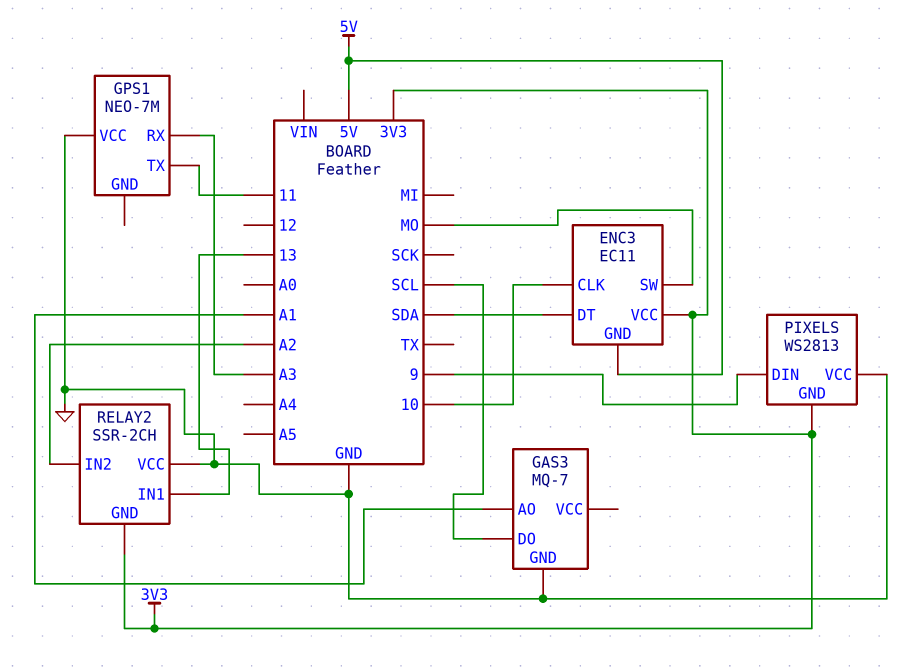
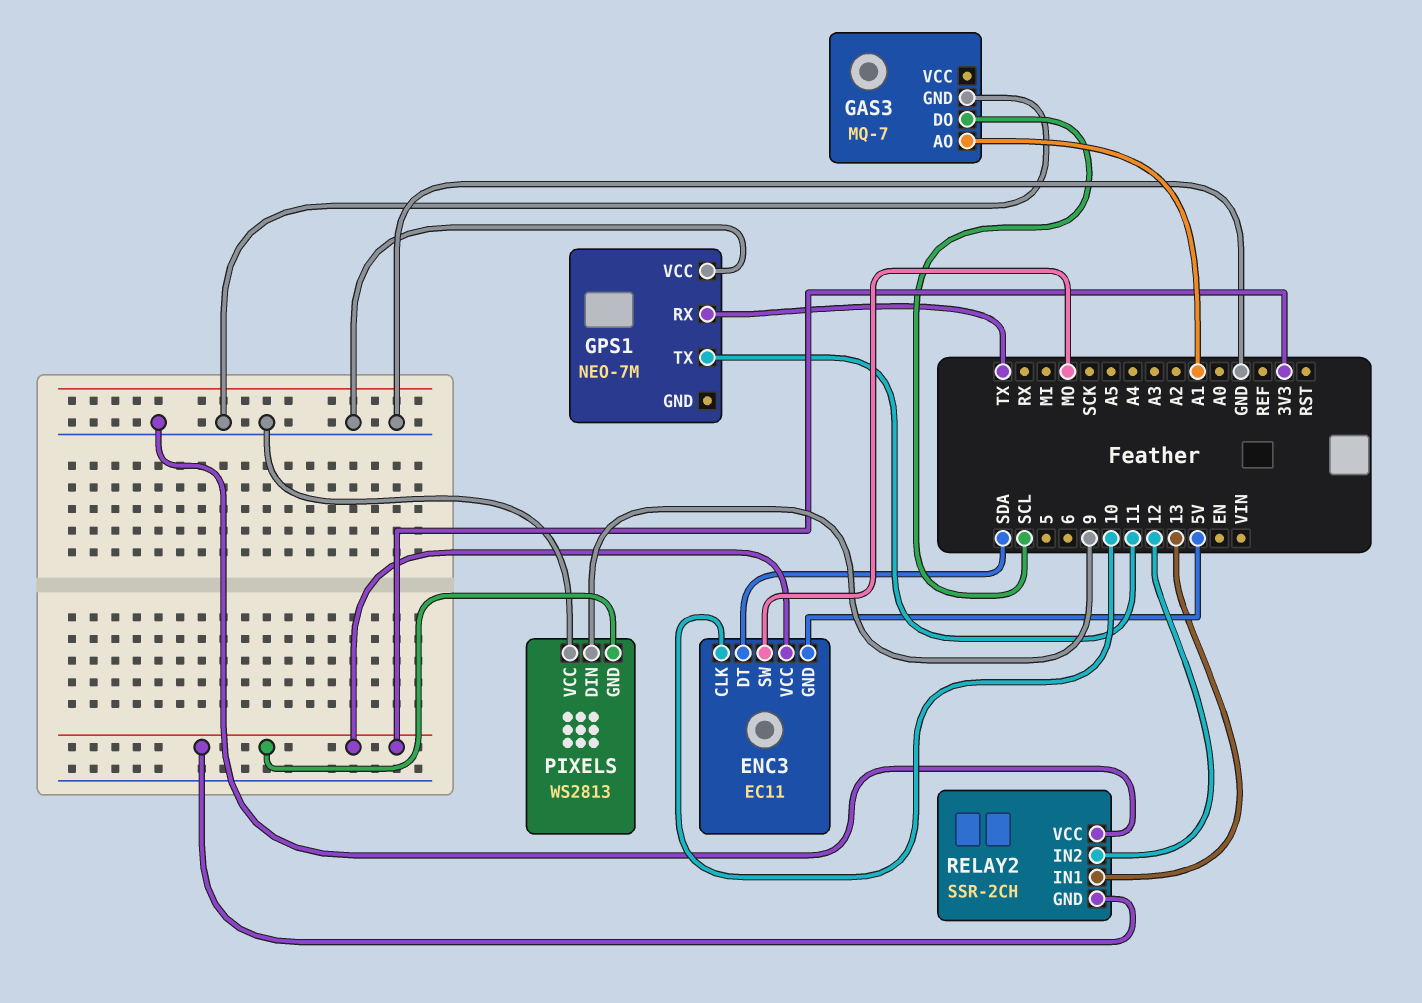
GPS1 pin RX: A3 -> TX
RELAY2 pin IN2: A2 -> 12

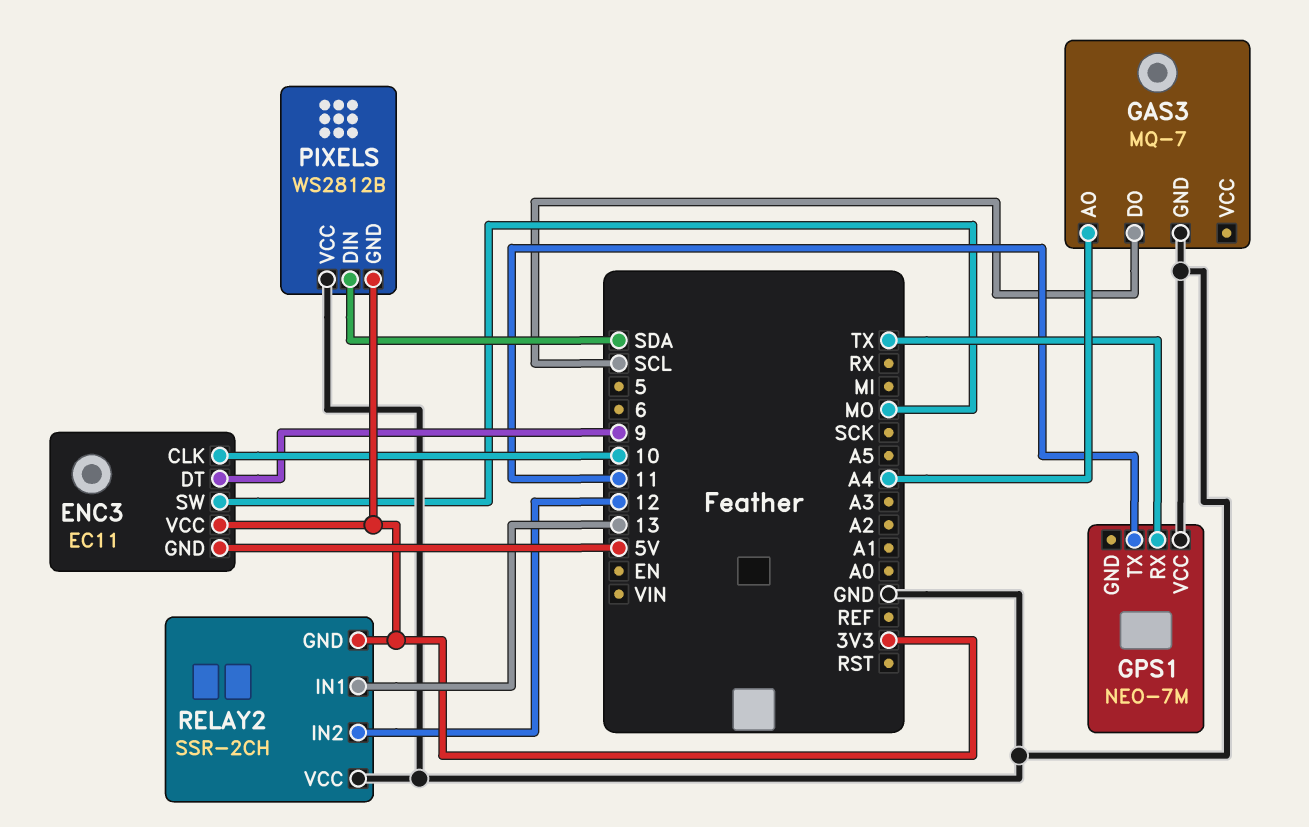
ENC3 pin DT: SDA -> 9
GAS3 pin AO: A1 -> A4
PIXELS: WS2813 -> WS2812B
PIXELS pin DIN: 9 -> SDA

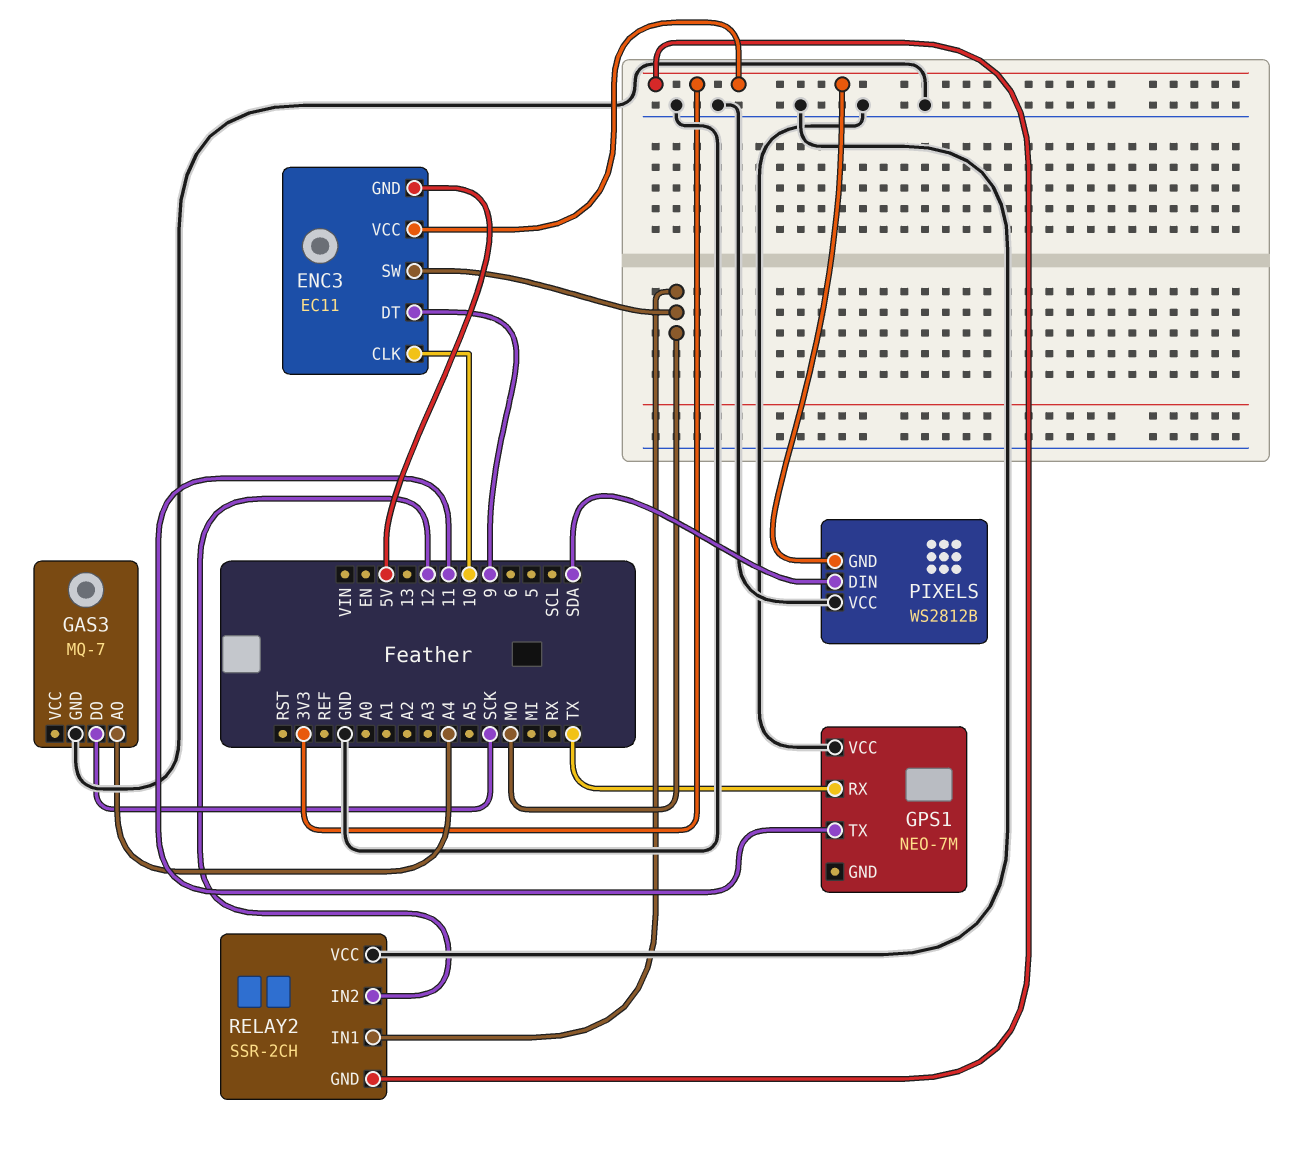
GAS3 pin DO: SCL -> SCK
RELAY2 pin IN1: 13 -> MO

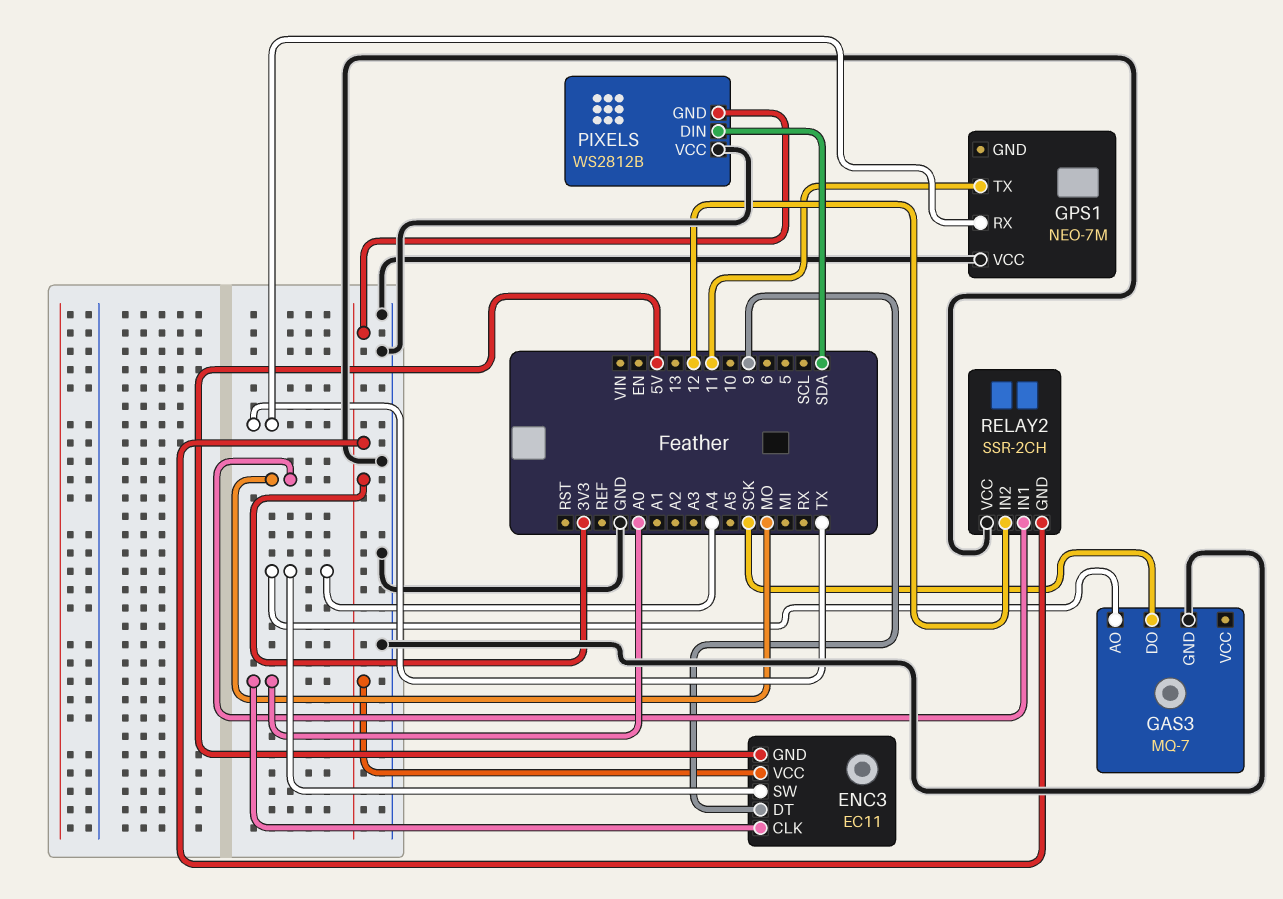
ENC3 pin CLK: 10 -> A0
ENC3 pin SW: MO -> A4

